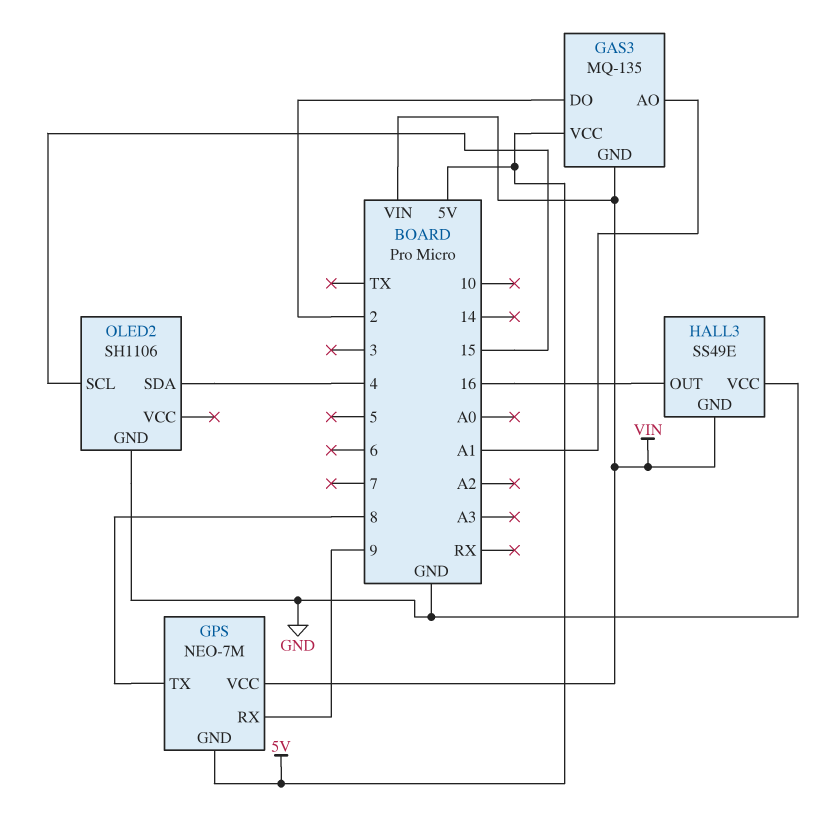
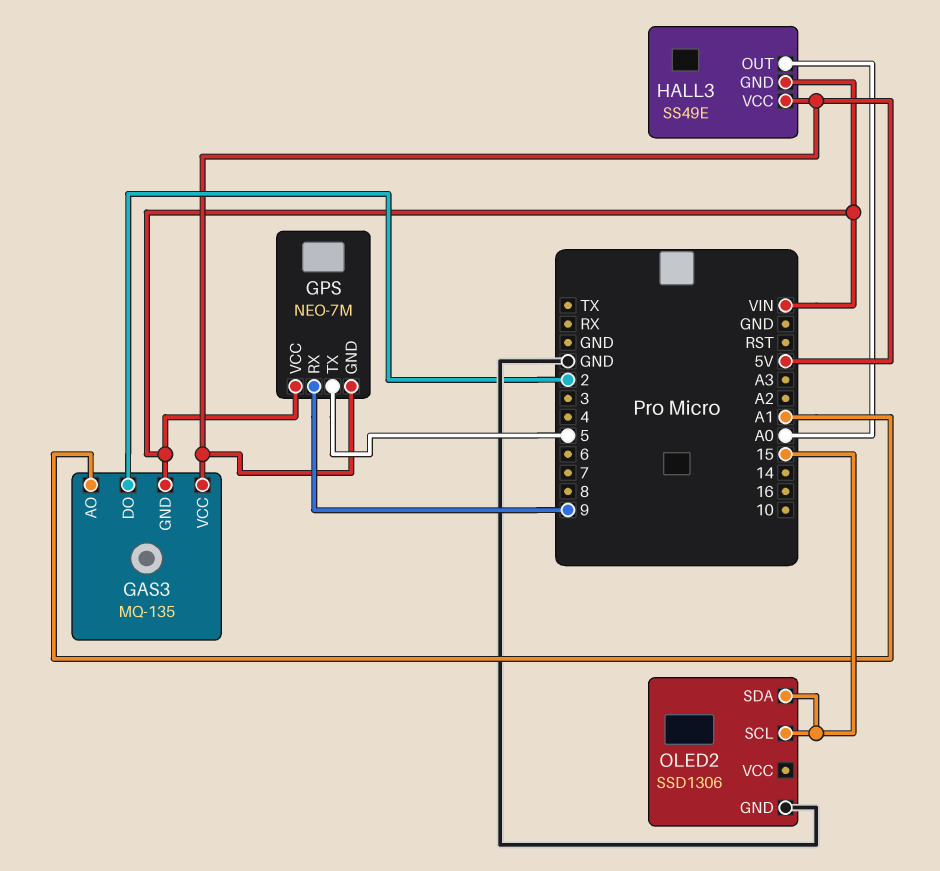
GPS pin TX: 8 -> 5
HALL3 pin OUT: 16 -> A0
HALL3 pin VCC: GND -> 5V
OLED2: SH1106 -> SSD1306
OLED2 pin SDA: 4 -> 15

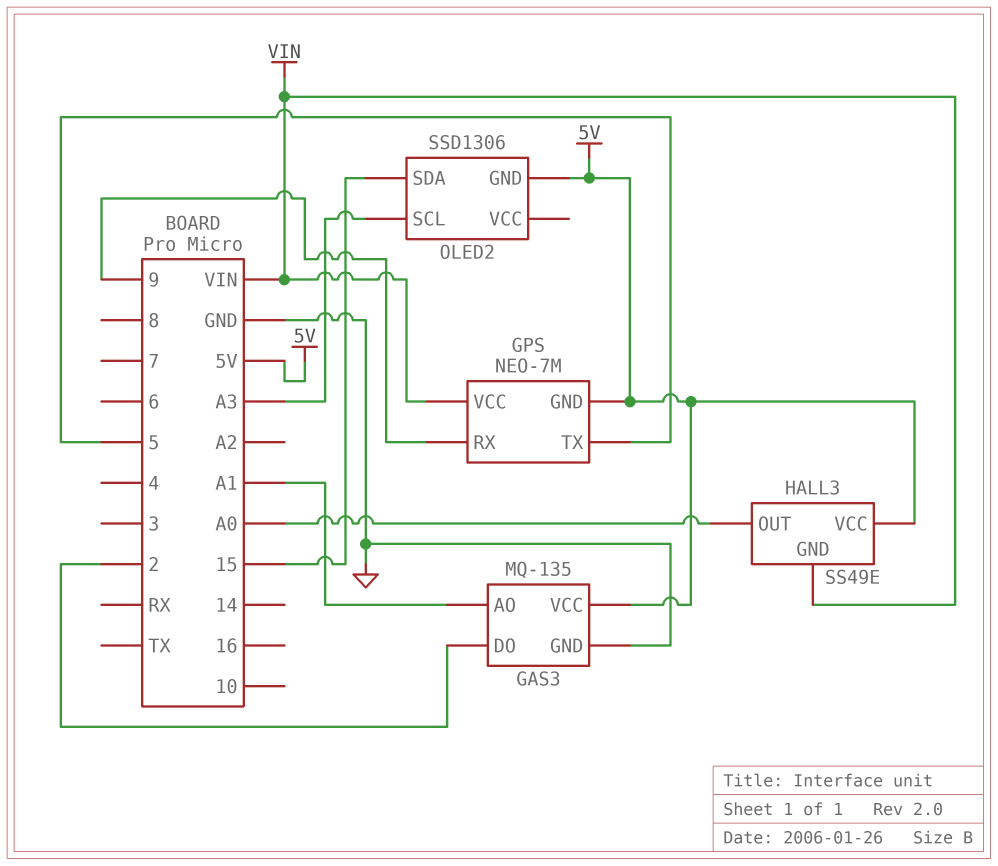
GAS3 pin GND: VIN -> GND
OLED2 pin GND: GND -> 5V
OLED2 pin SCL: 15 -> A3

